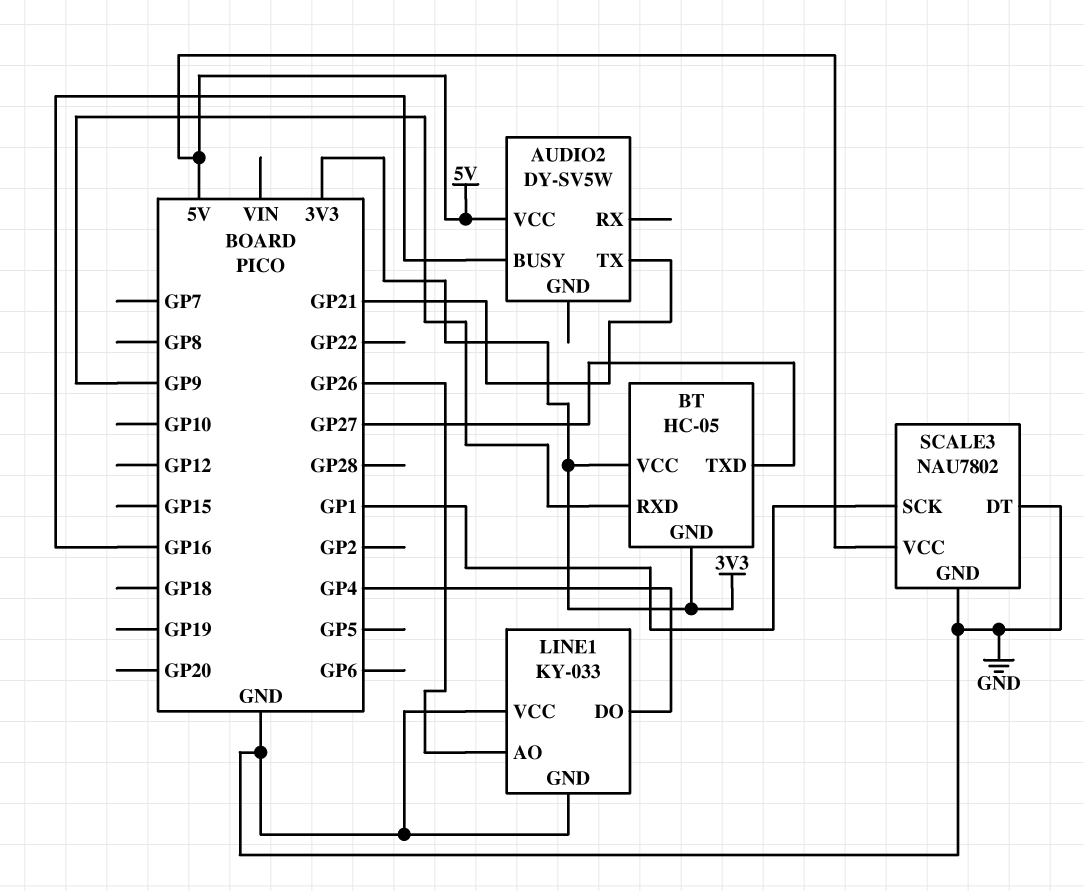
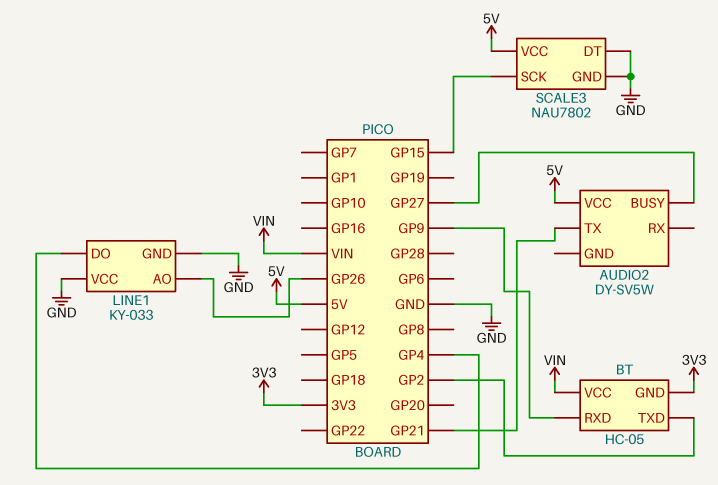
AUDIO2 pin BUSY: GP16 -> GP27
BT pin TXD: GP27 -> GP2
BT pin VCC: 3V3 -> VIN
SCALE3 pin SCK: GP1 -> GP15

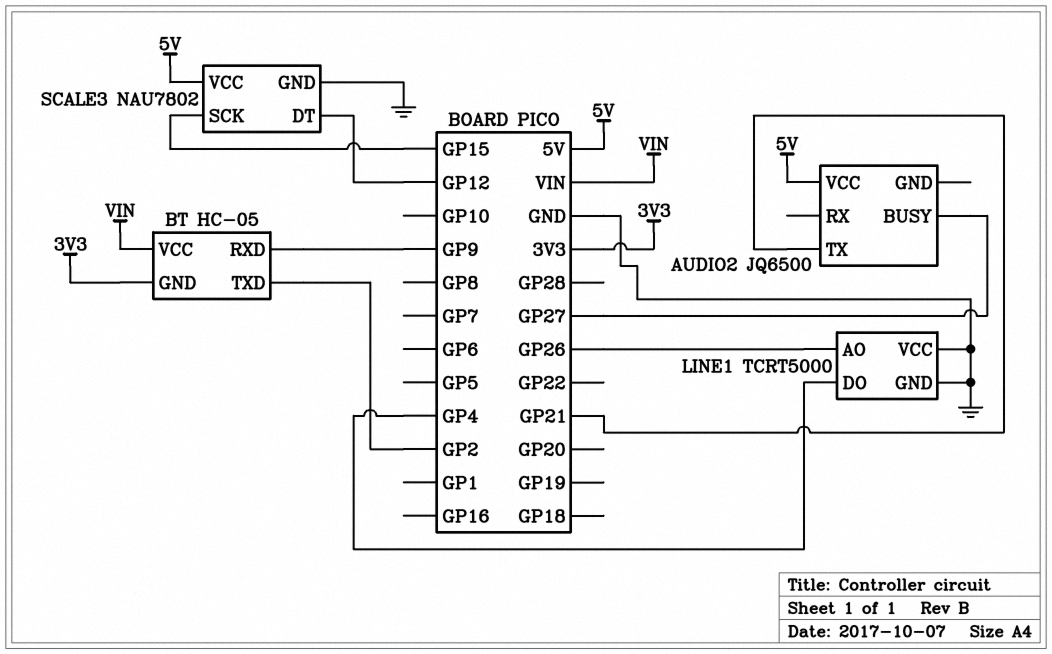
AUDIO2: DY-SV5W -> JQ6500
LINE1: KY-033 -> TCRT5000
SCALE3 pin DT: GND -> GP12

